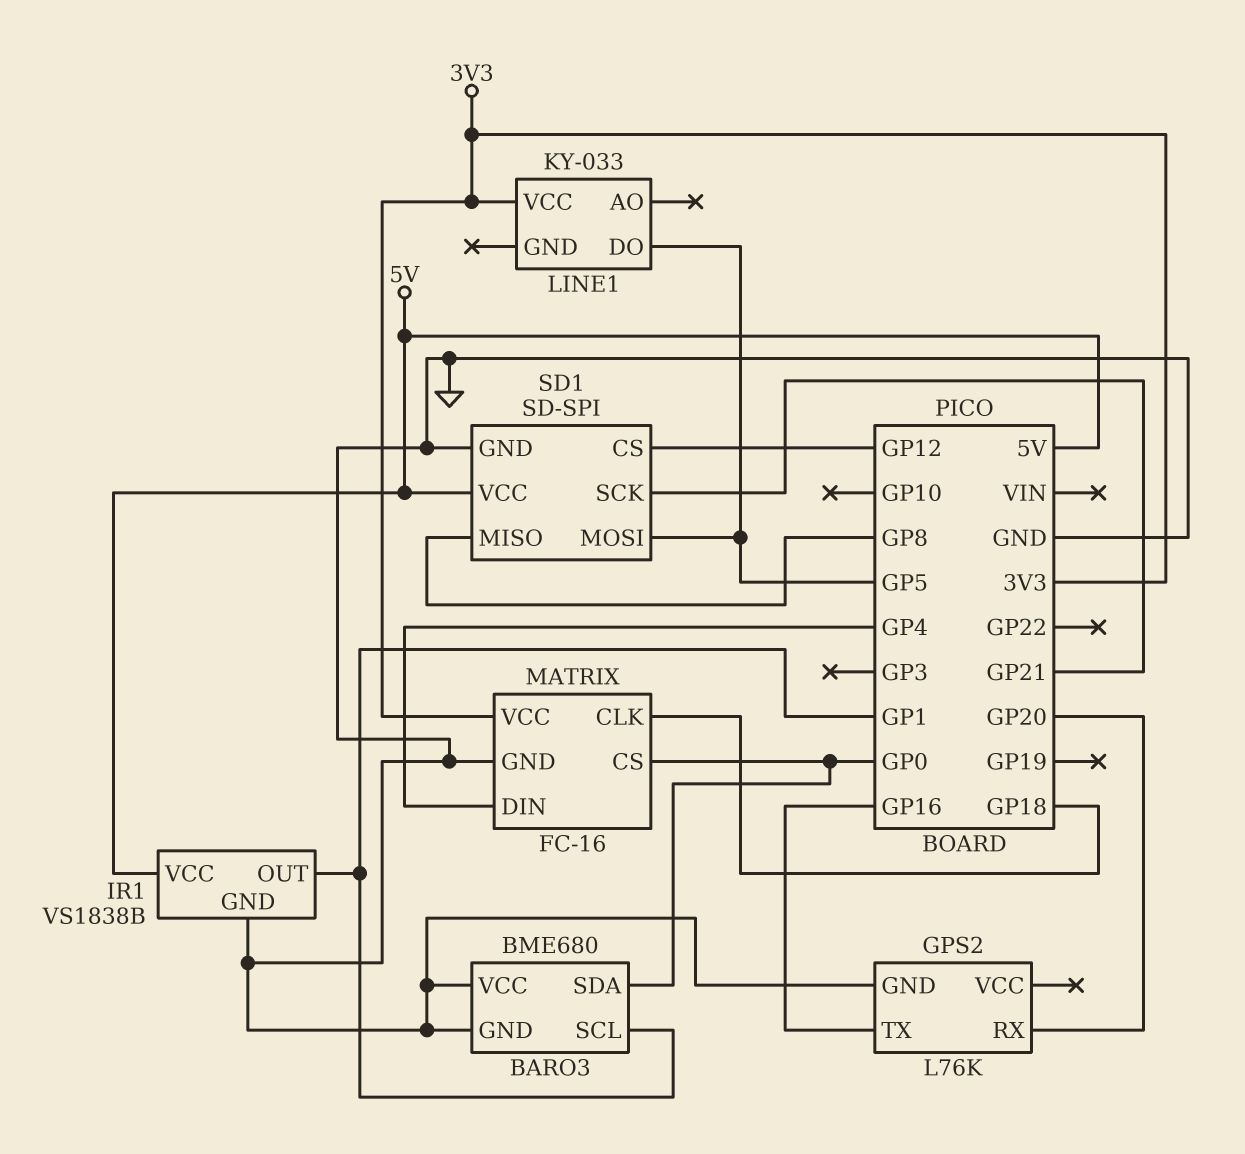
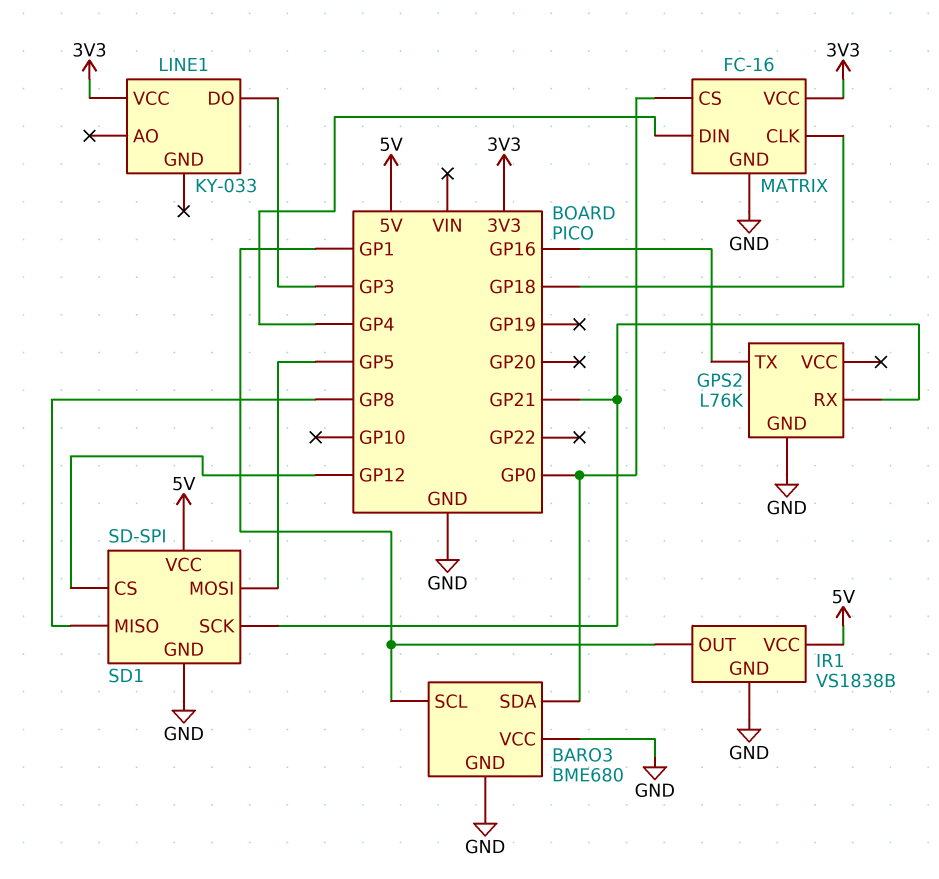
GPS2 pin RX: GP20 -> GP21
LINE1 pin DO: GP5 -> GP3

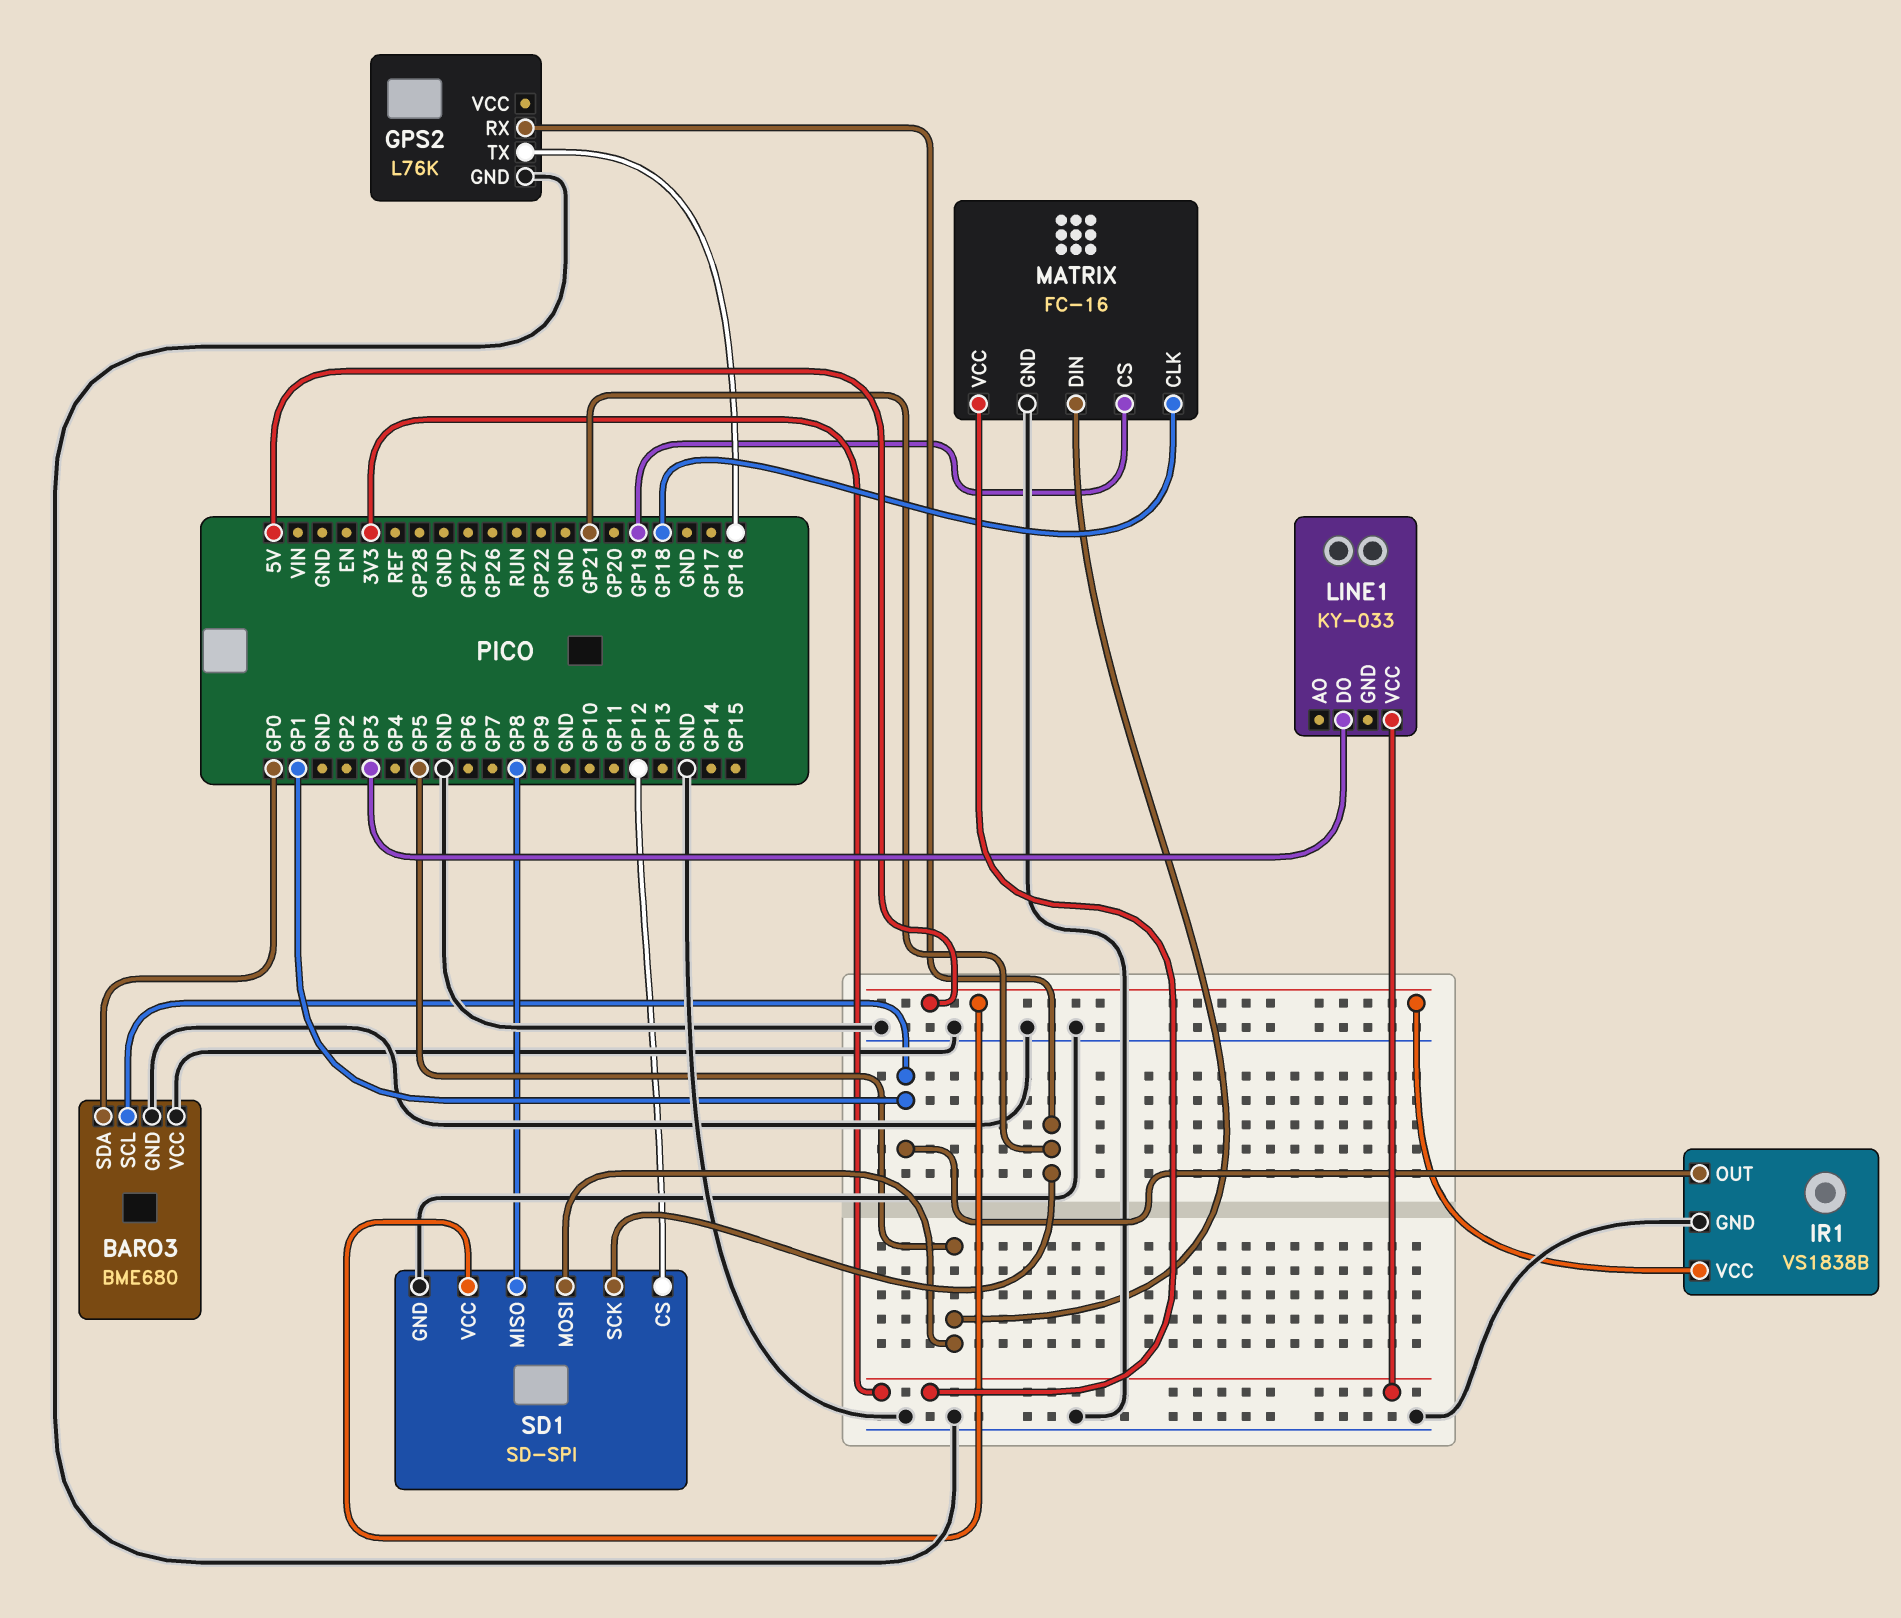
MATRIX pin CS: GP0 -> GP19
MATRIX pin DIN: GP4 -> GP5

